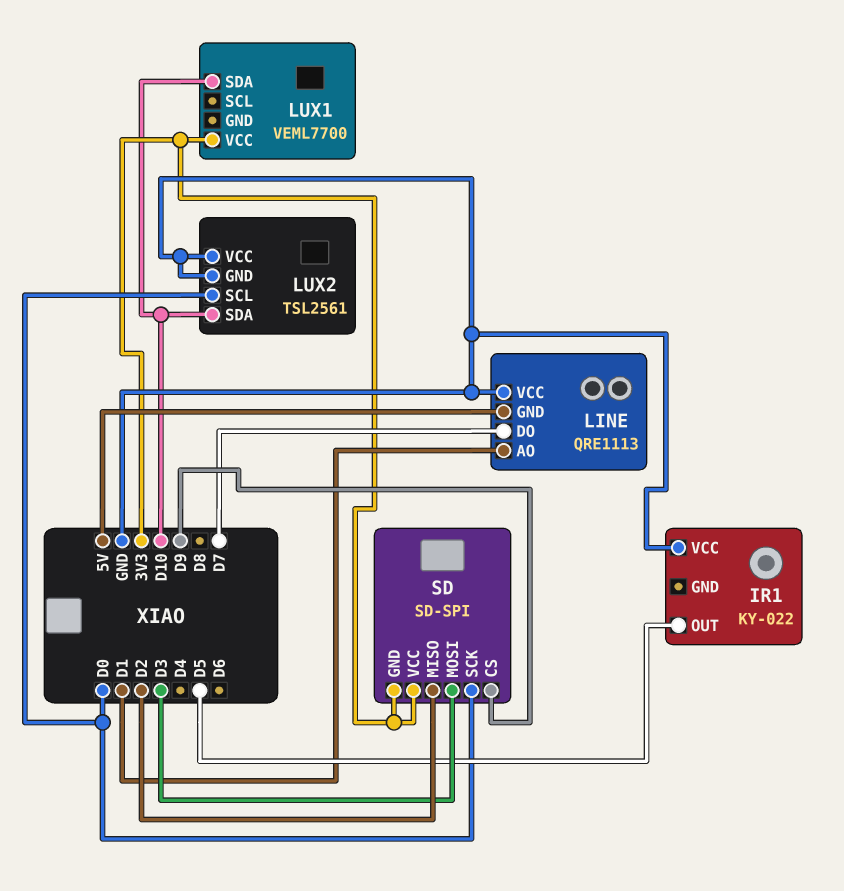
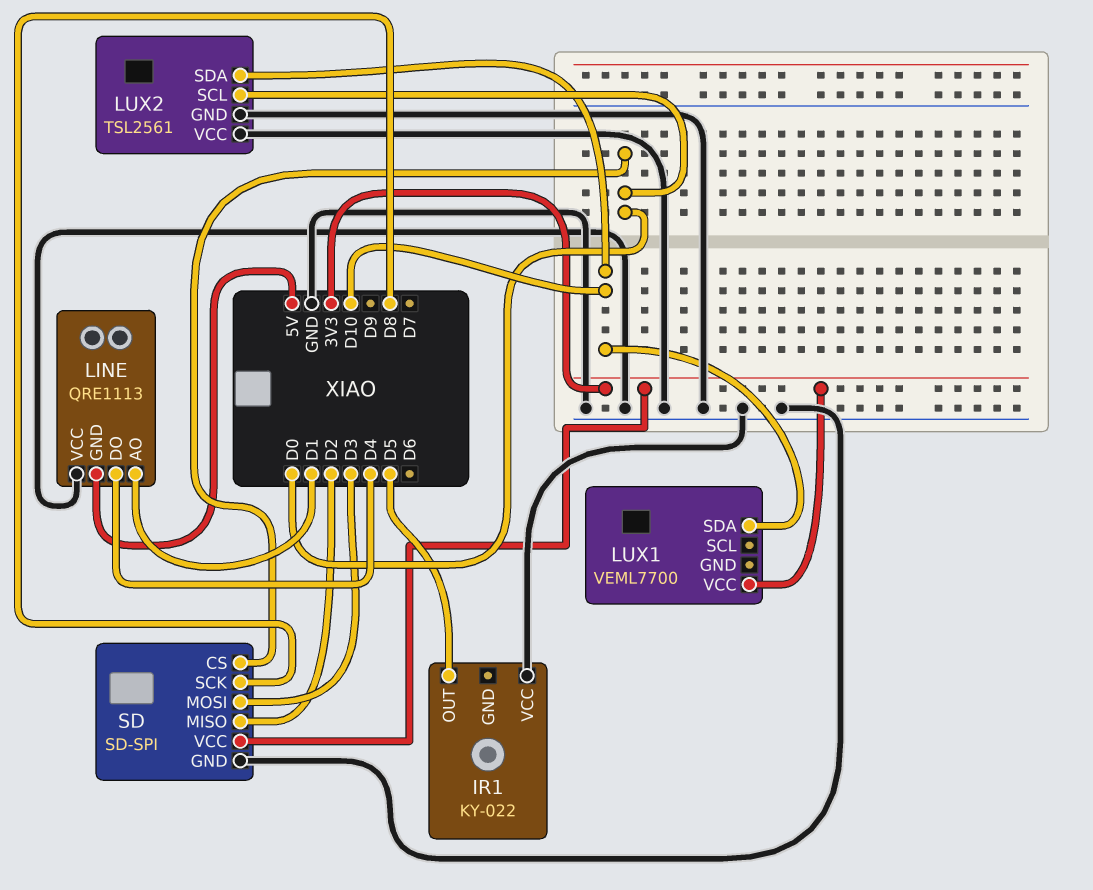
LINE pin DO: D7 -> D4
SD pin CS: D9 -> D0
SD pin GND: 3V3 -> GND
SD pin SCK: D0 -> D8

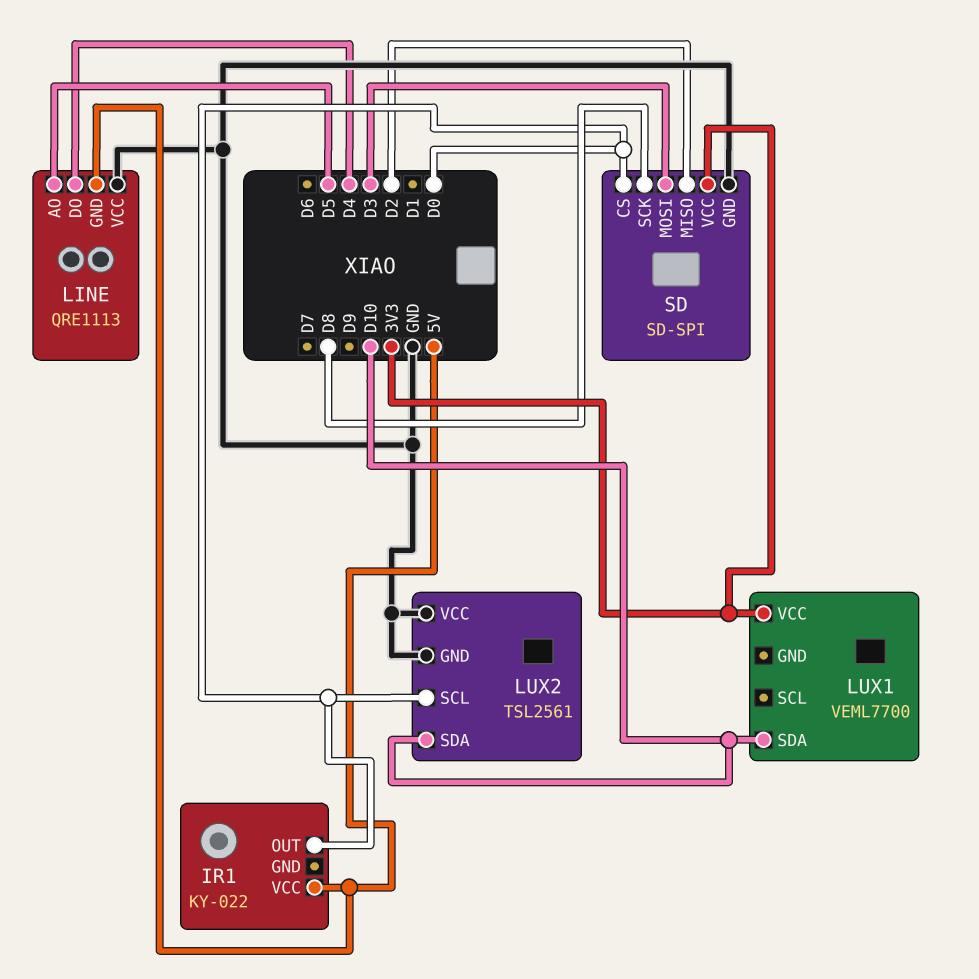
IR1 pin OUT: D5 -> D0
IR1 pin VCC: GND -> 5V
LINE pin AO: D1 -> D5

